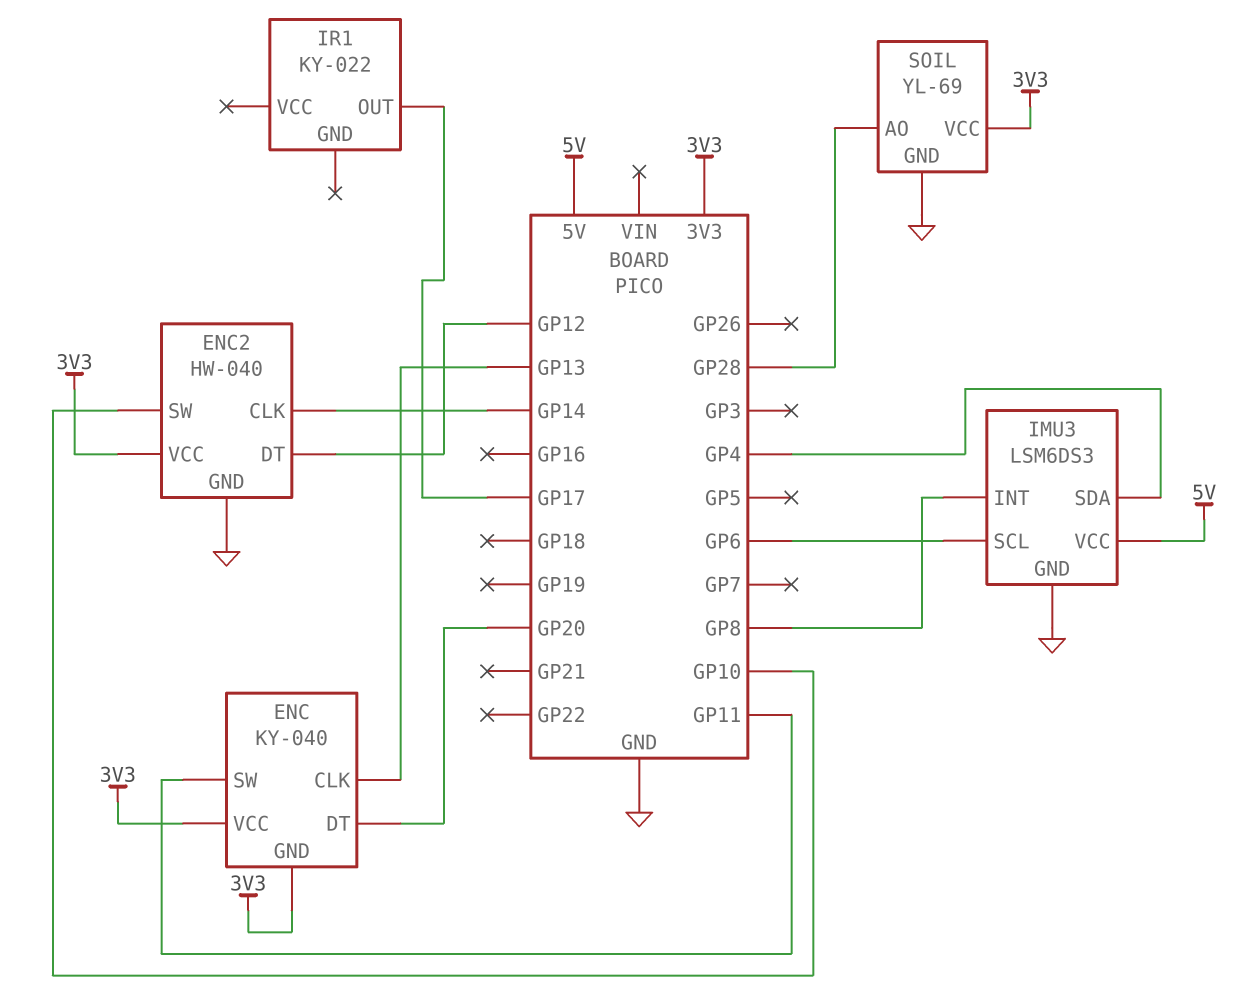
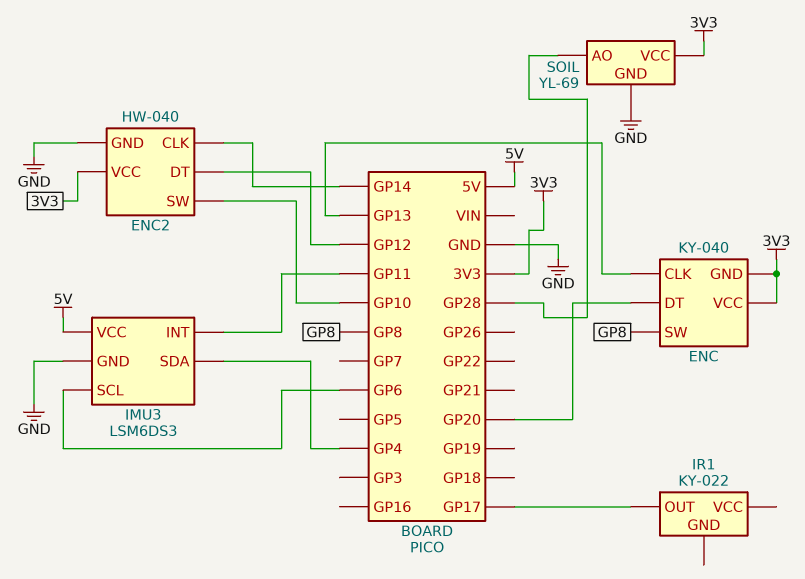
ENC pin SW: GP11 -> GP8
IMU3 pin INT: GP8 -> GP11

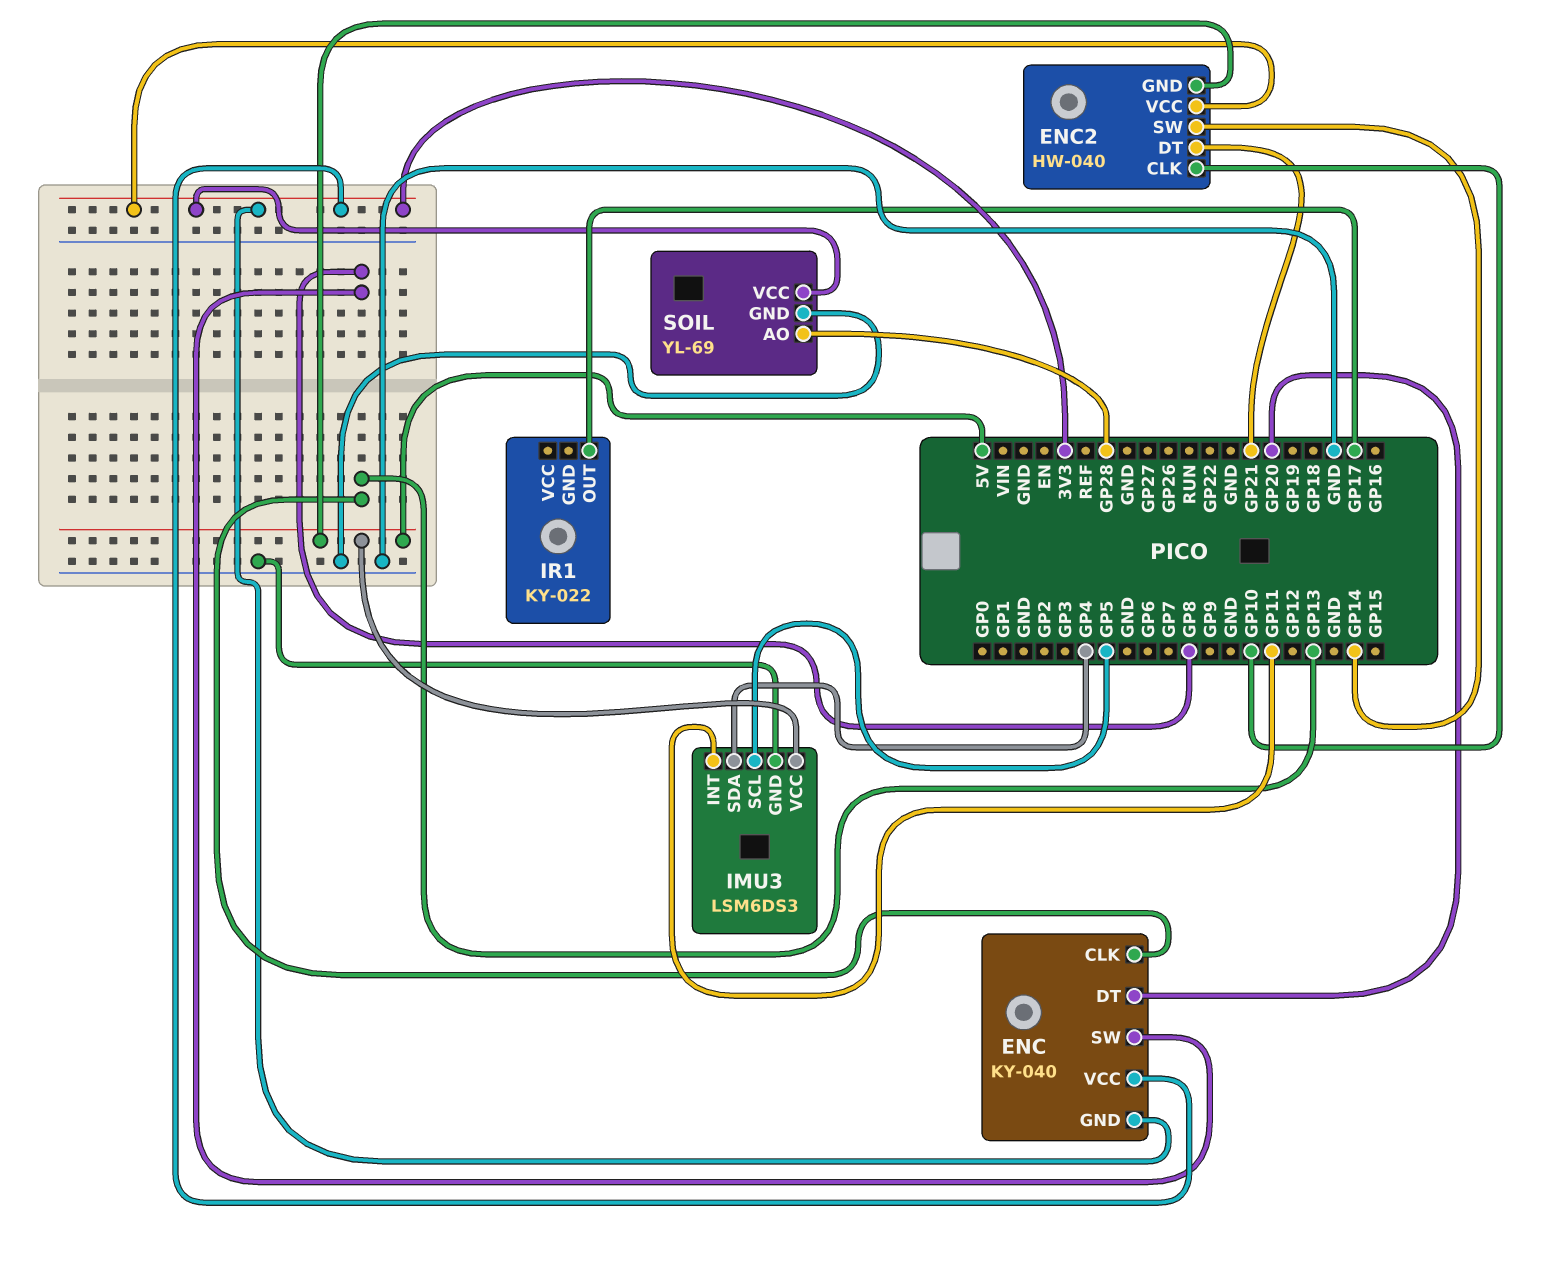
ENC2 pin CLK: GP14 -> GP10
ENC2 pin DT: GP12 -> GP21
ENC2 pin GND: GND -> 5V
ENC2 pin SW: GP10 -> GP14
IMU3 pin SCL: GP6 -> GP5

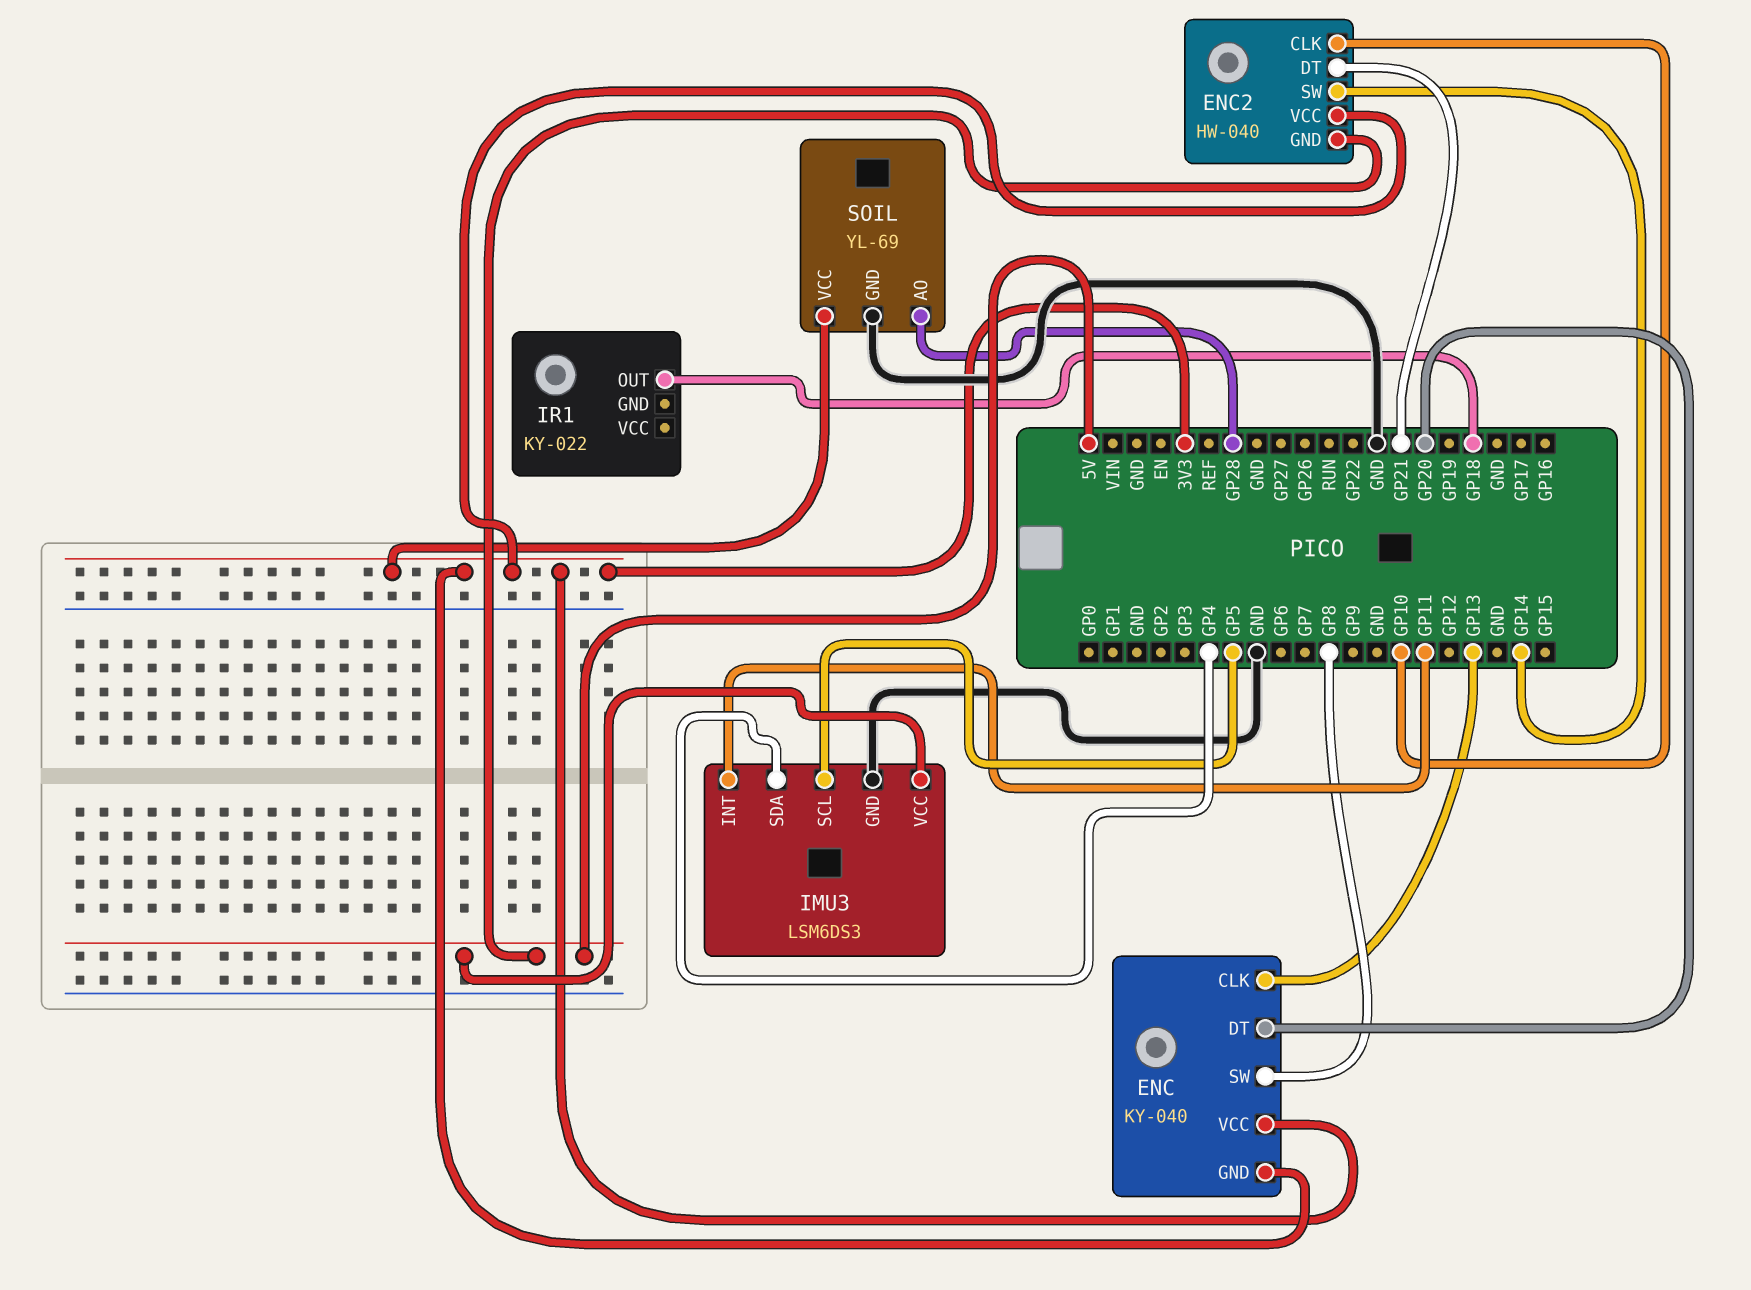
IR1 pin OUT: GP17 -> GP18

